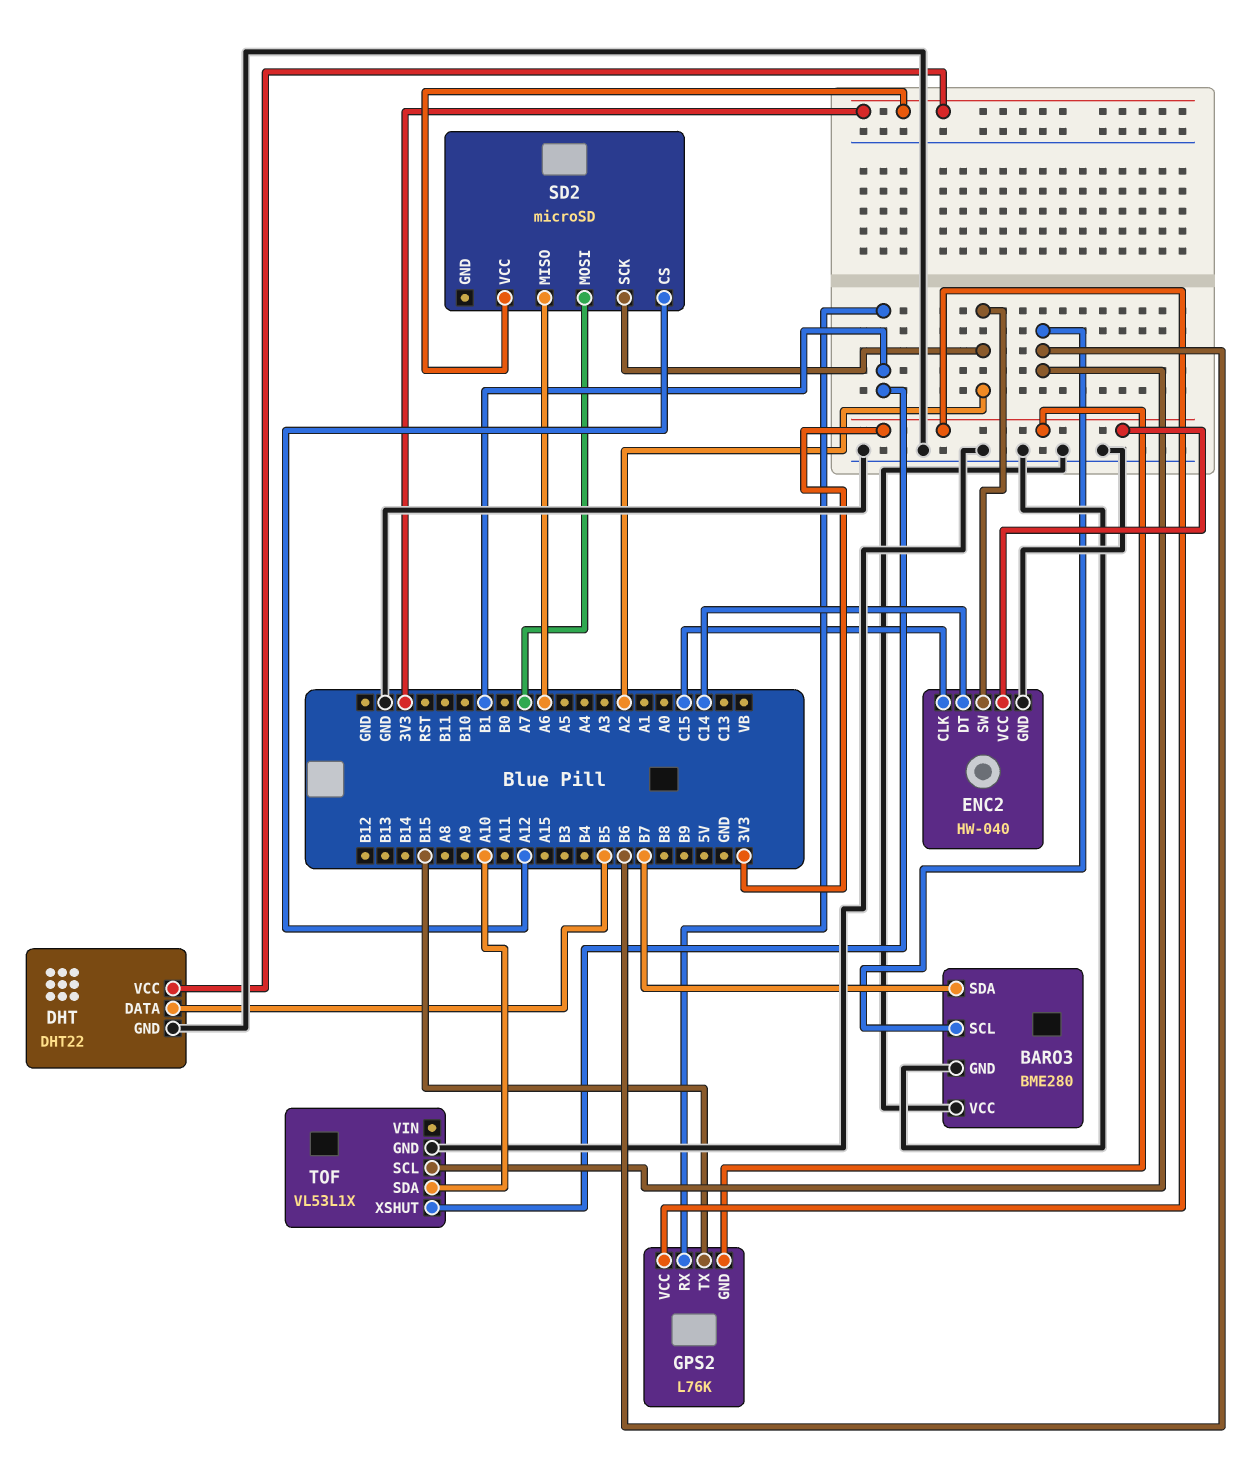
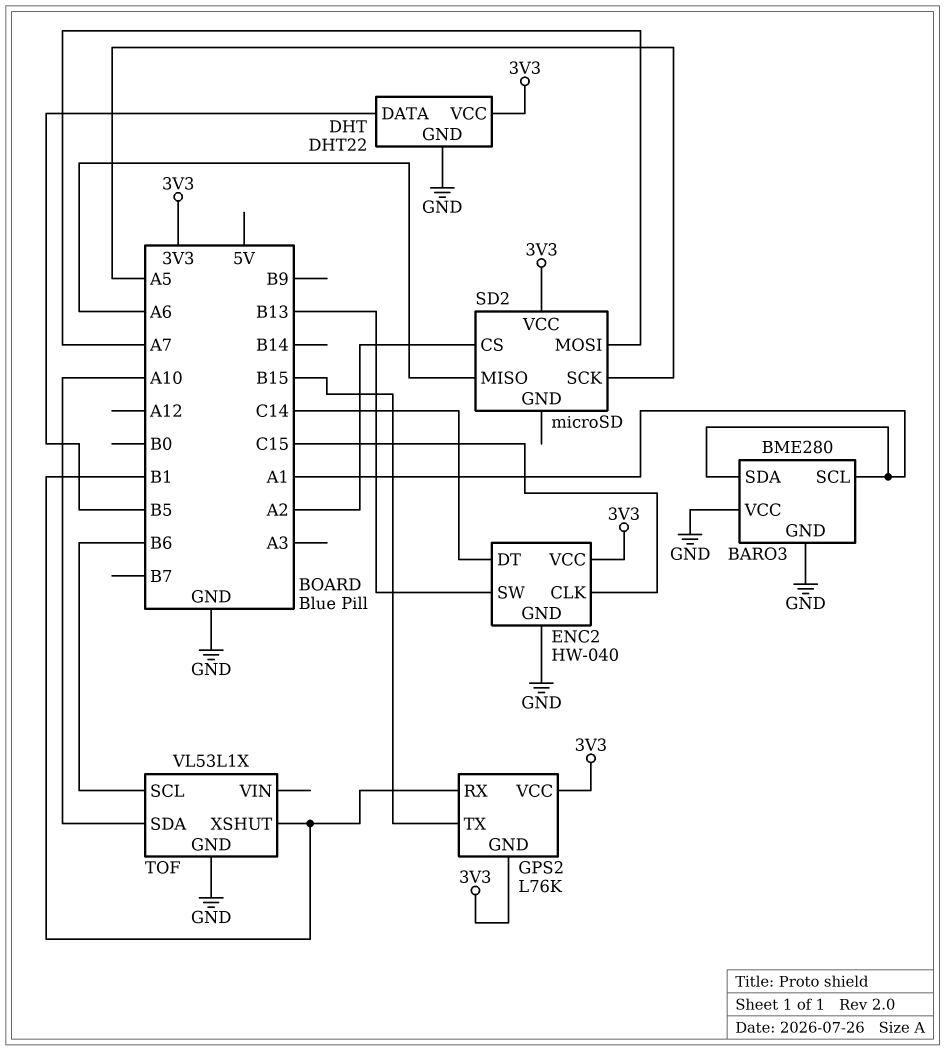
BARO3 pin SCL: B6 -> A1
BARO3 pin SDA: B7 -> A1
ENC2 pin SW: A2 -> B13
SD2 pin CS: A12 -> A2
SD2 pin SCK: A2 -> A5

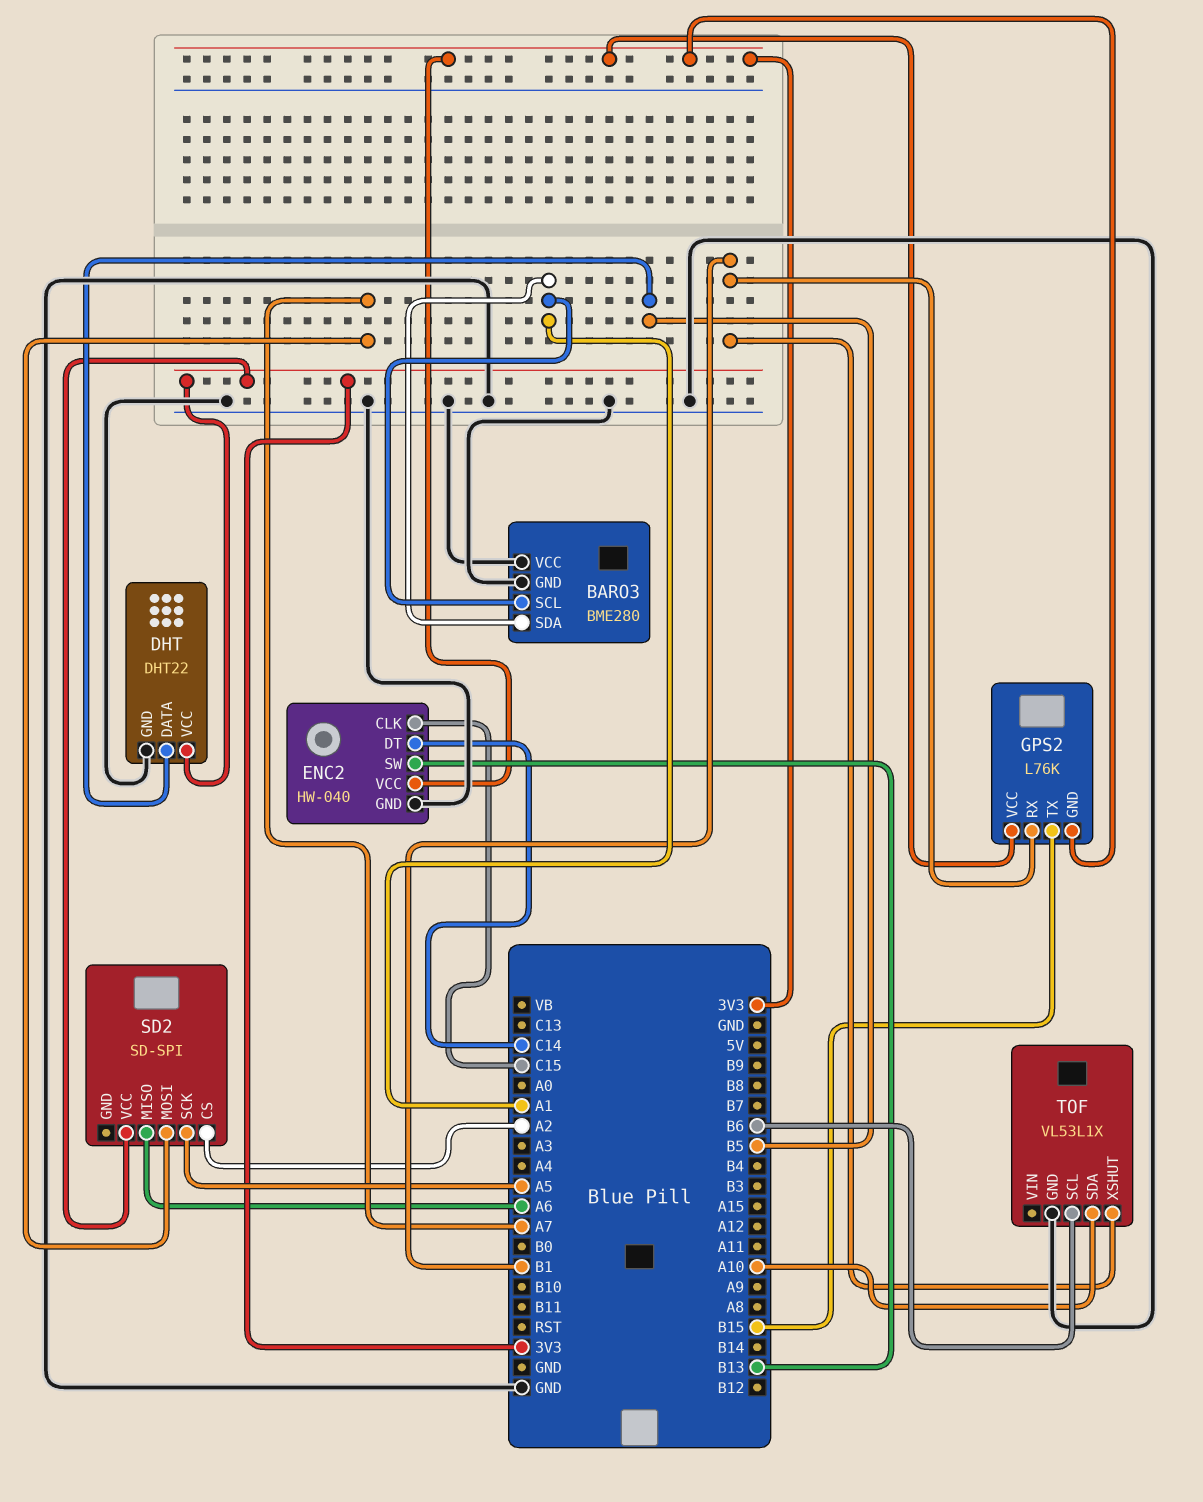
SD2: microSD -> SD-SPI

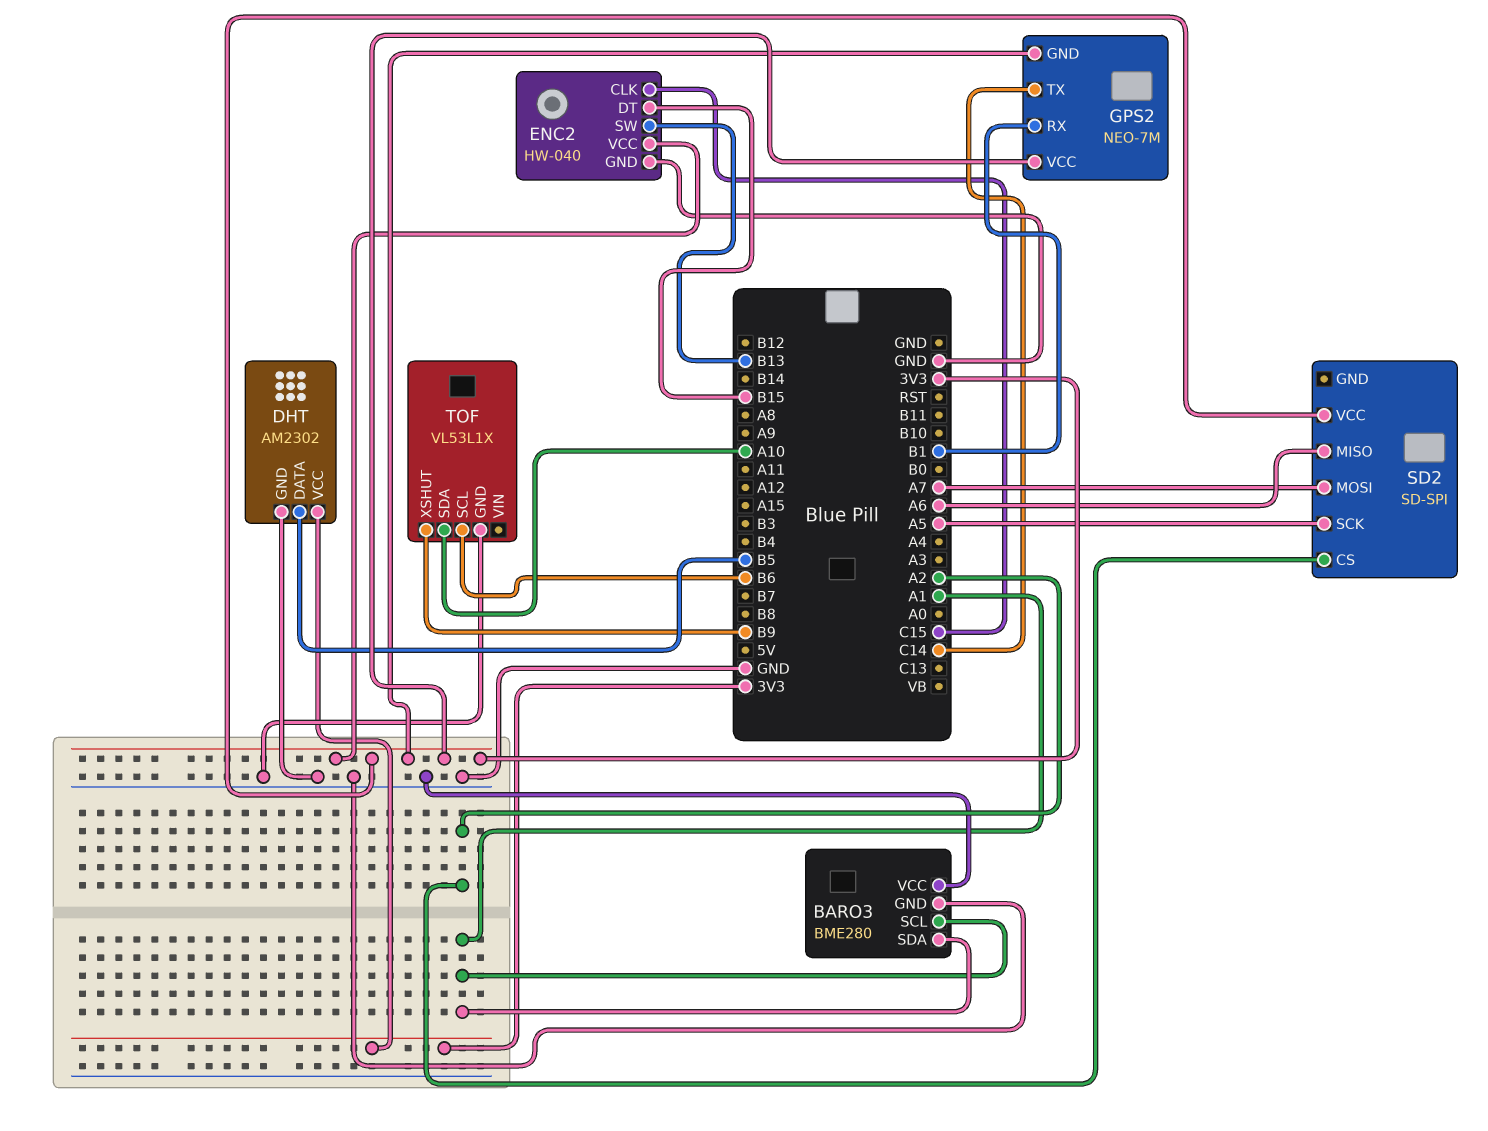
DHT: DHT22 -> AM2302
ENC2 pin DT: C14 -> B15
GPS2: L76K -> NEO-7M
GPS2 pin TX: B15 -> C14
TOF pin XSHUT: B1 -> B9

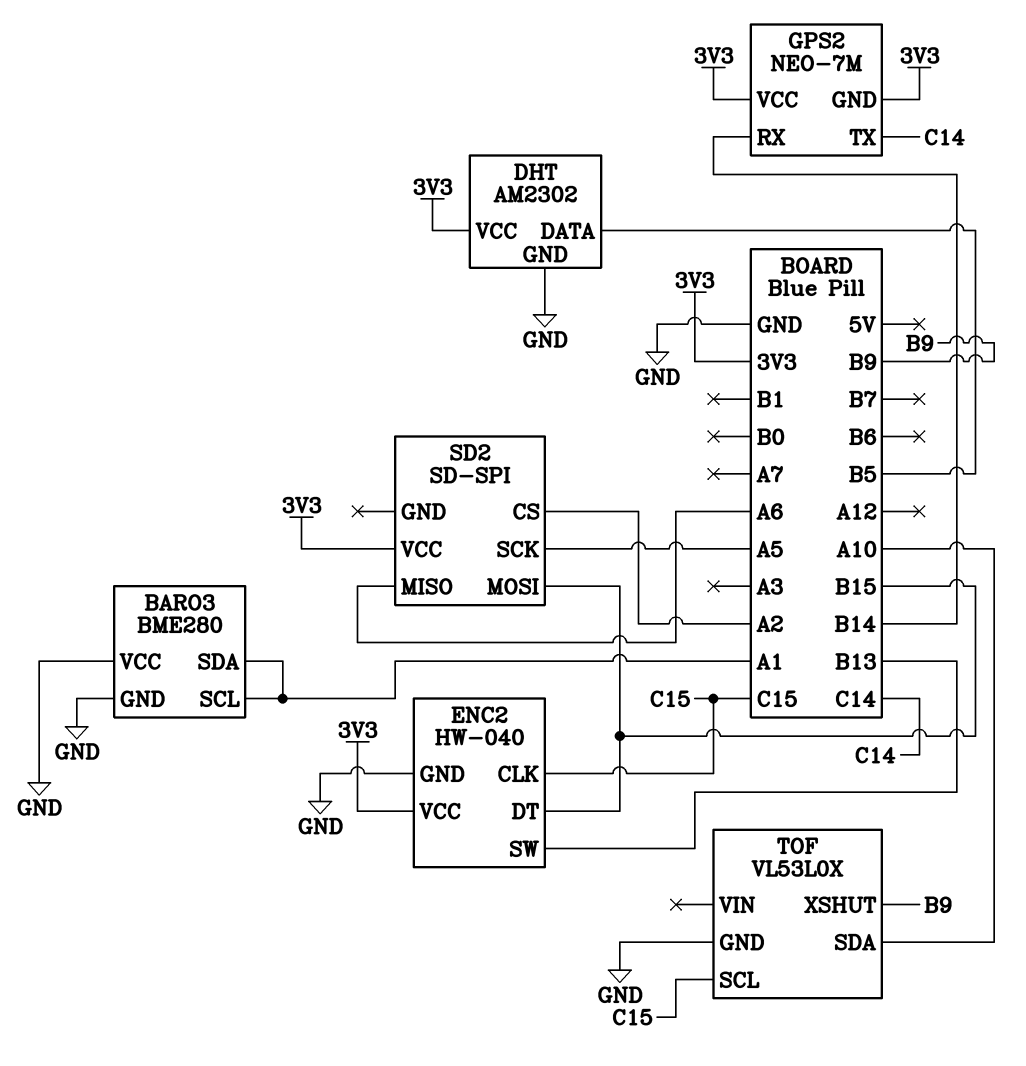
GPS2 pin RX: B1 -> B14
SD2 pin MOSI: A7 -> B15
TOF: VL53L1X -> VL53L0X
TOF pin SCL: B6 -> C15

